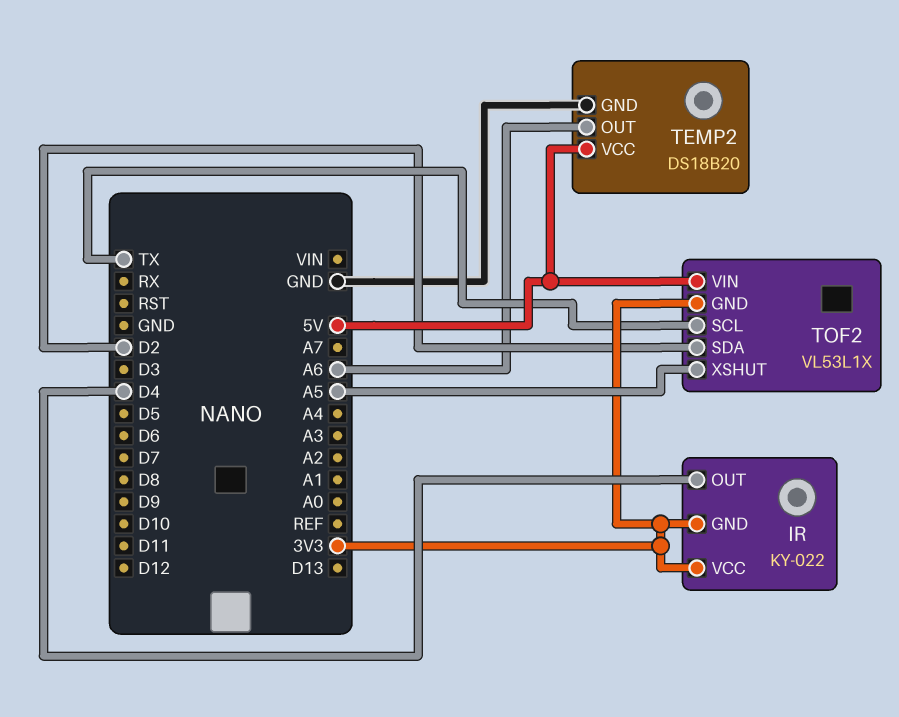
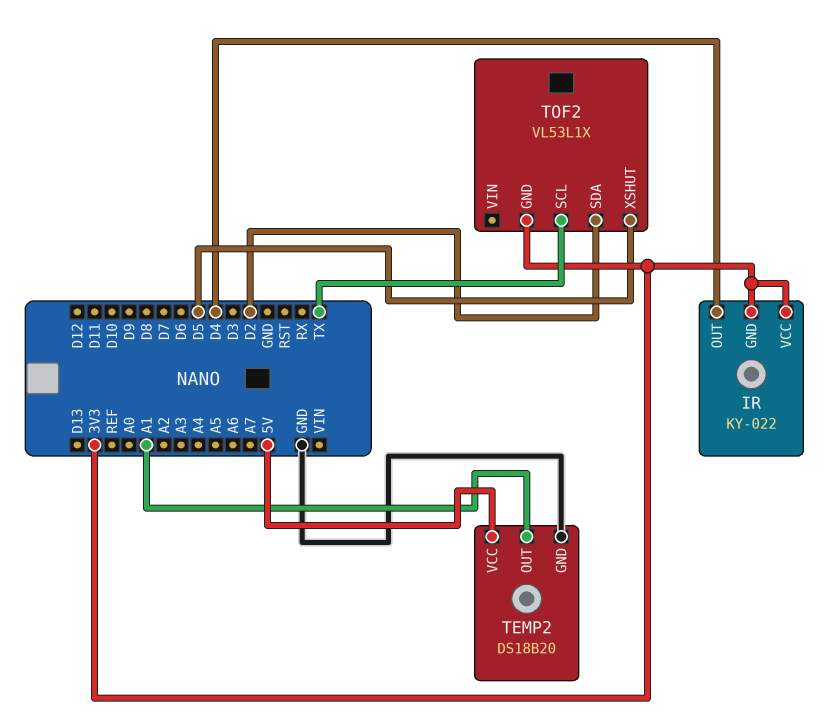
TEMP2 pin OUT: A6 -> A1
TOF2 pin VIN: 5V -> none
TOF2 pin XSHUT: A5 -> D5

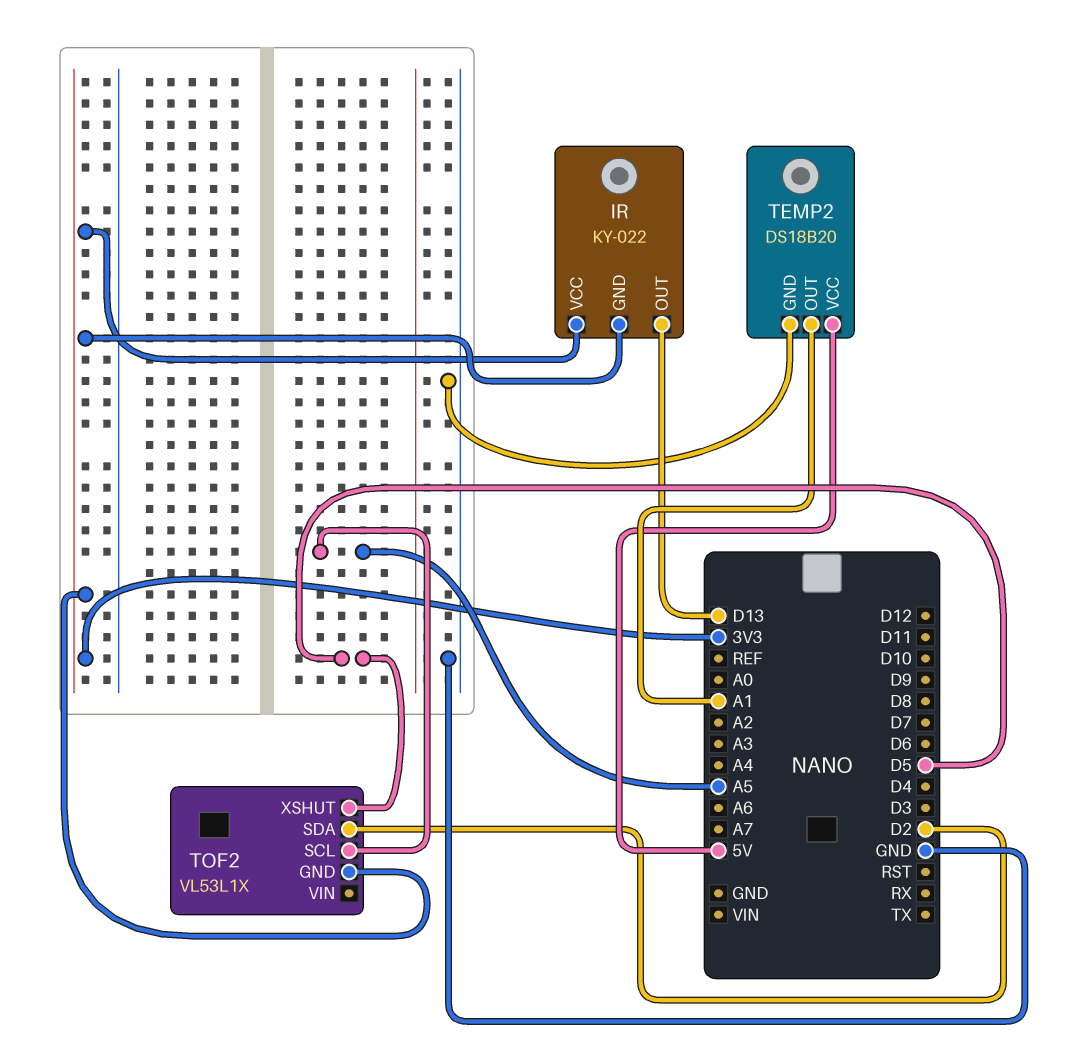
IR pin OUT: D4 -> D13
TOF2 pin SCL: TX -> A5

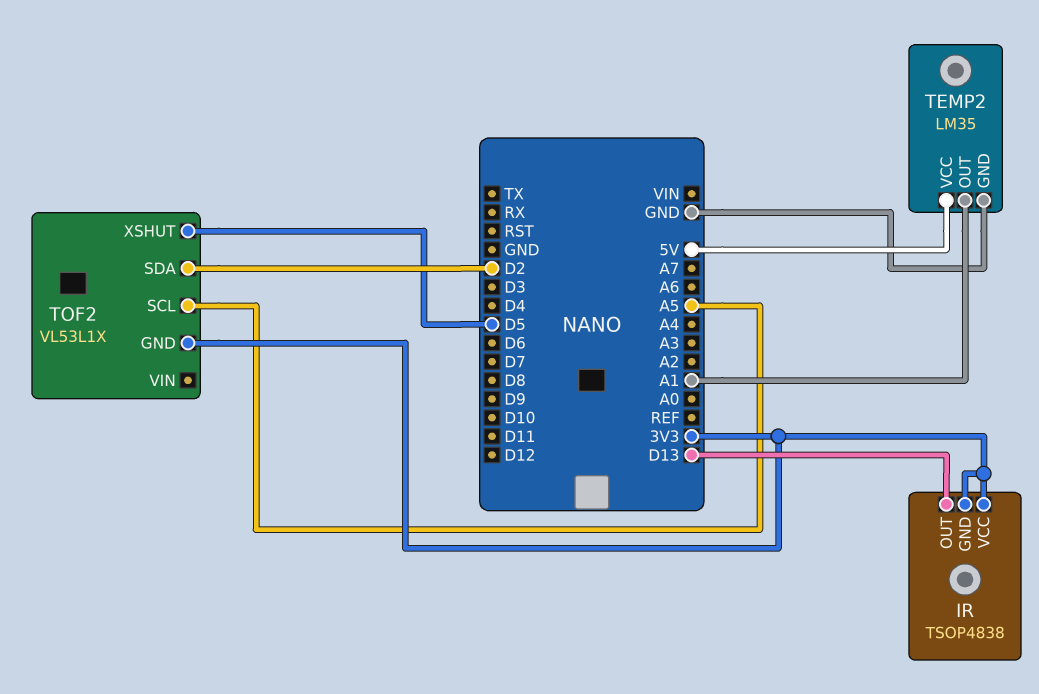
IR: KY-022 -> TSOP4838
TEMP2: DS18B20 -> LM35

